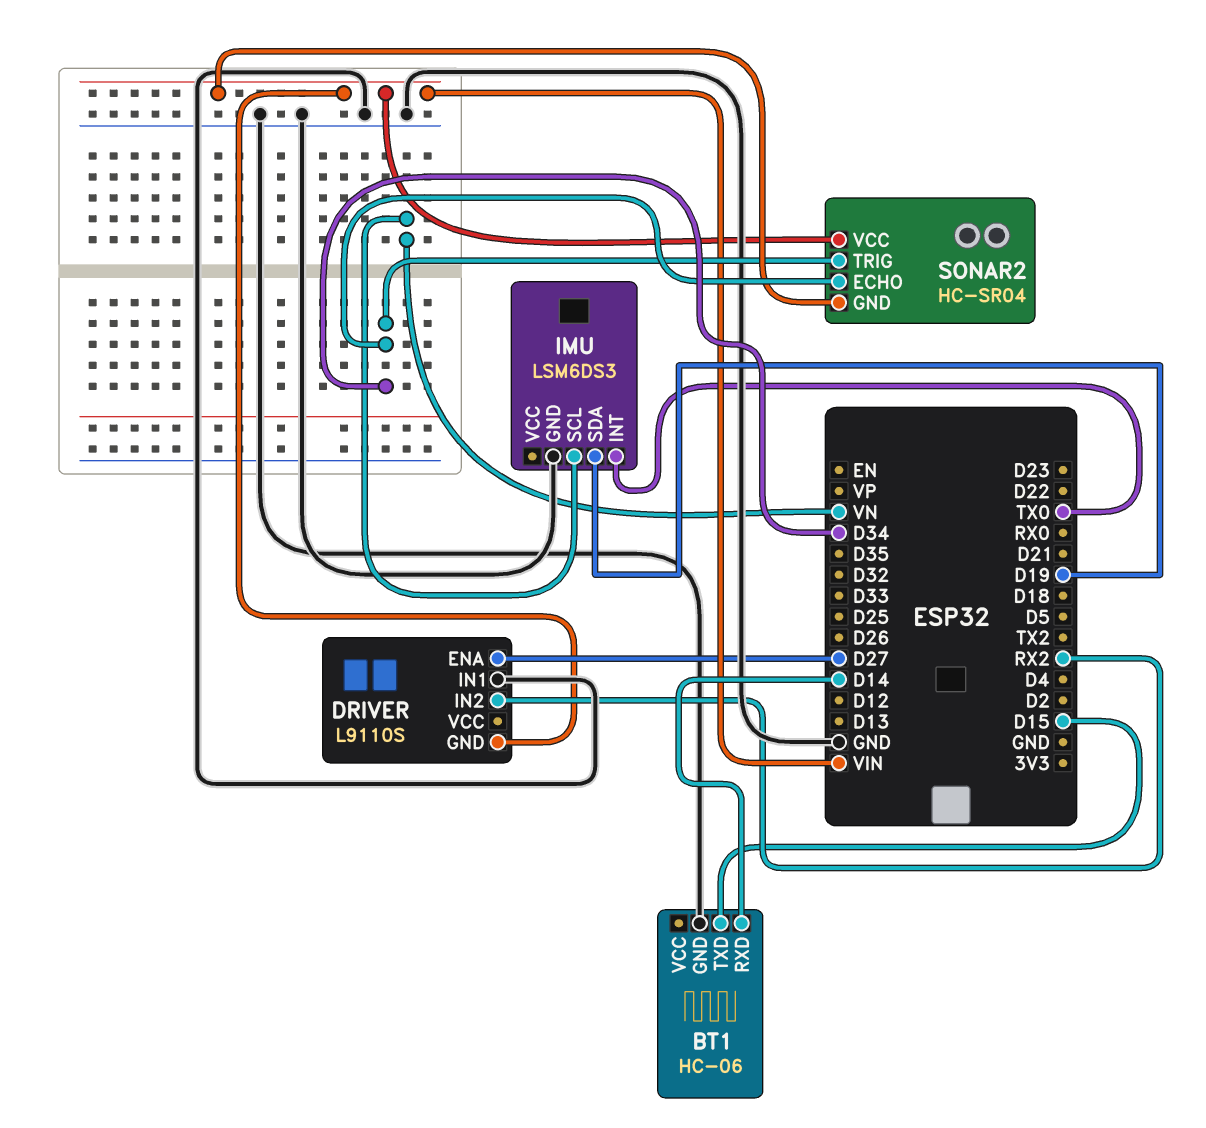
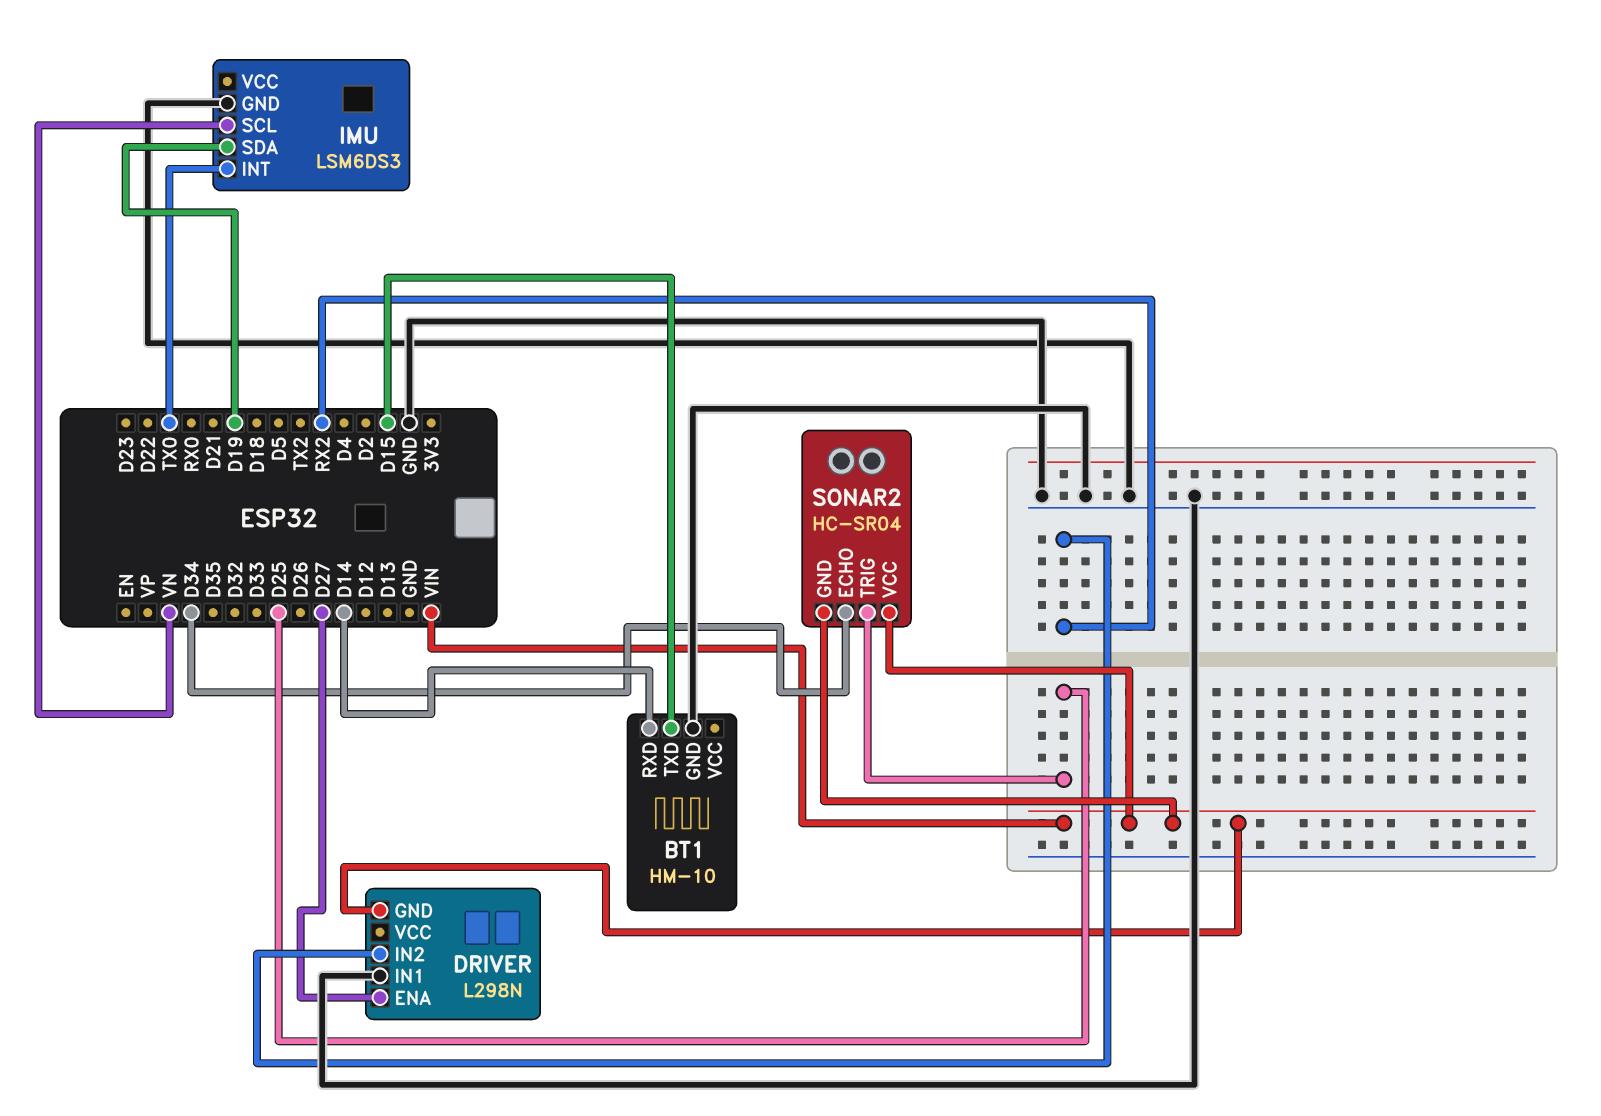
BT1: HC-06 -> HM-10
DRIVER: L9110S -> L298N
SONAR2 pin TRIG: D34 -> D25

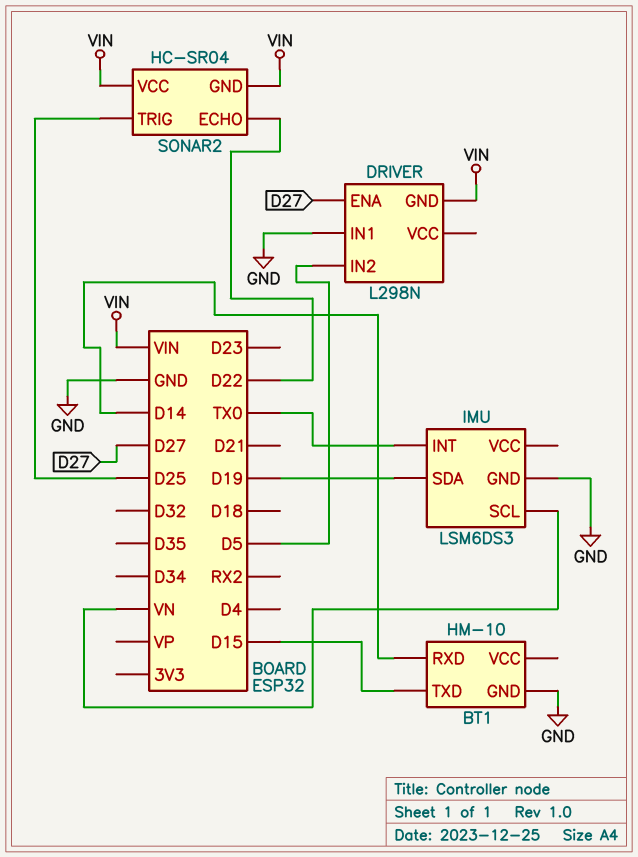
DRIVER pin IN2: RX2 -> D5
SONAR2 pin ECHO: D34 -> D22

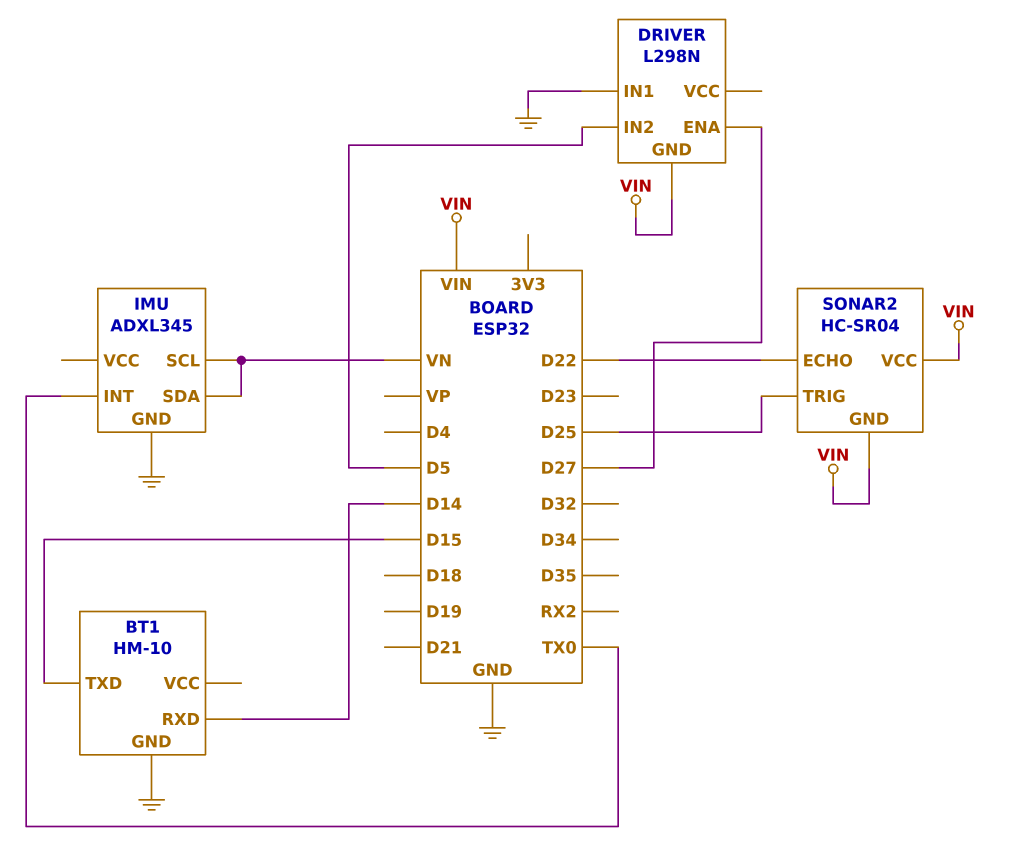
IMU: LSM6DS3 -> ADXL345
IMU pin SDA: D19 -> VN

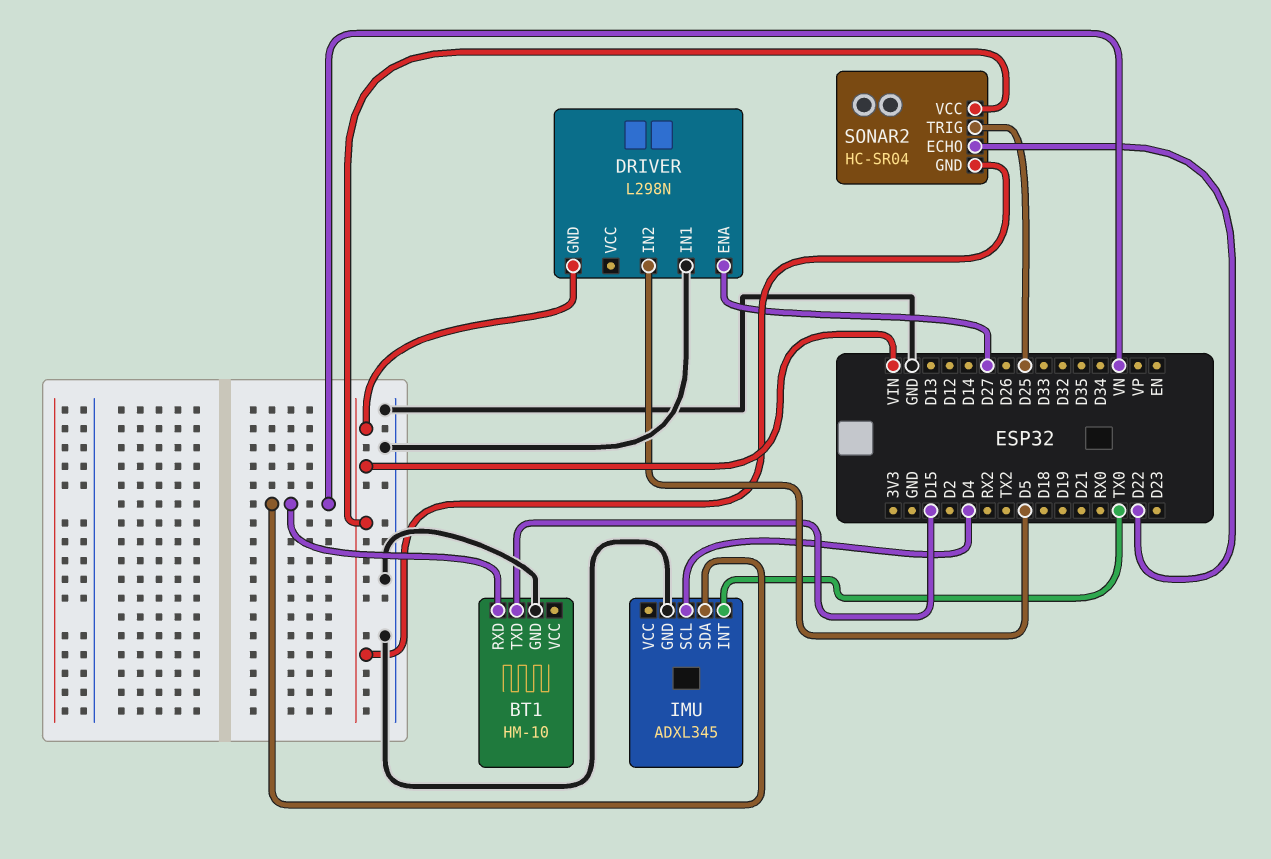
BT1 pin RXD: D14 -> VN
IMU pin SCL: VN -> D4

